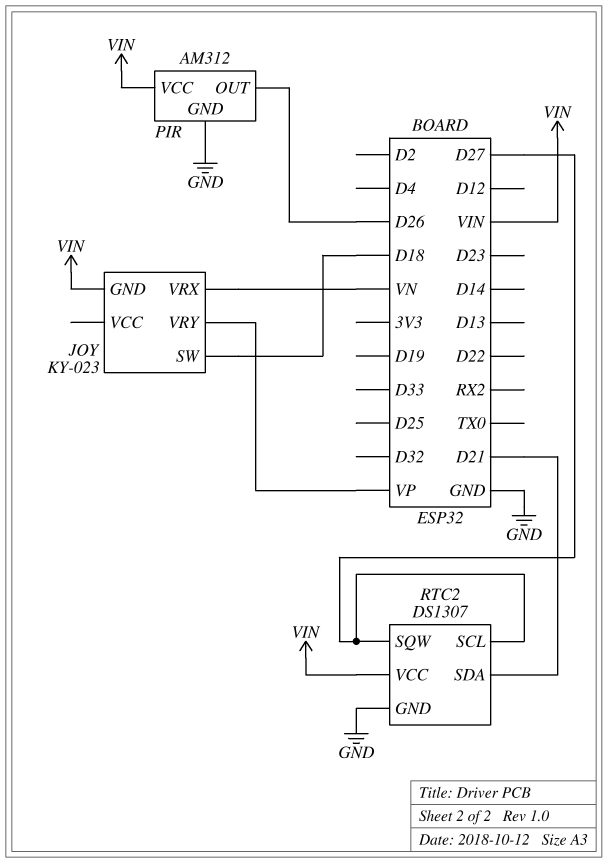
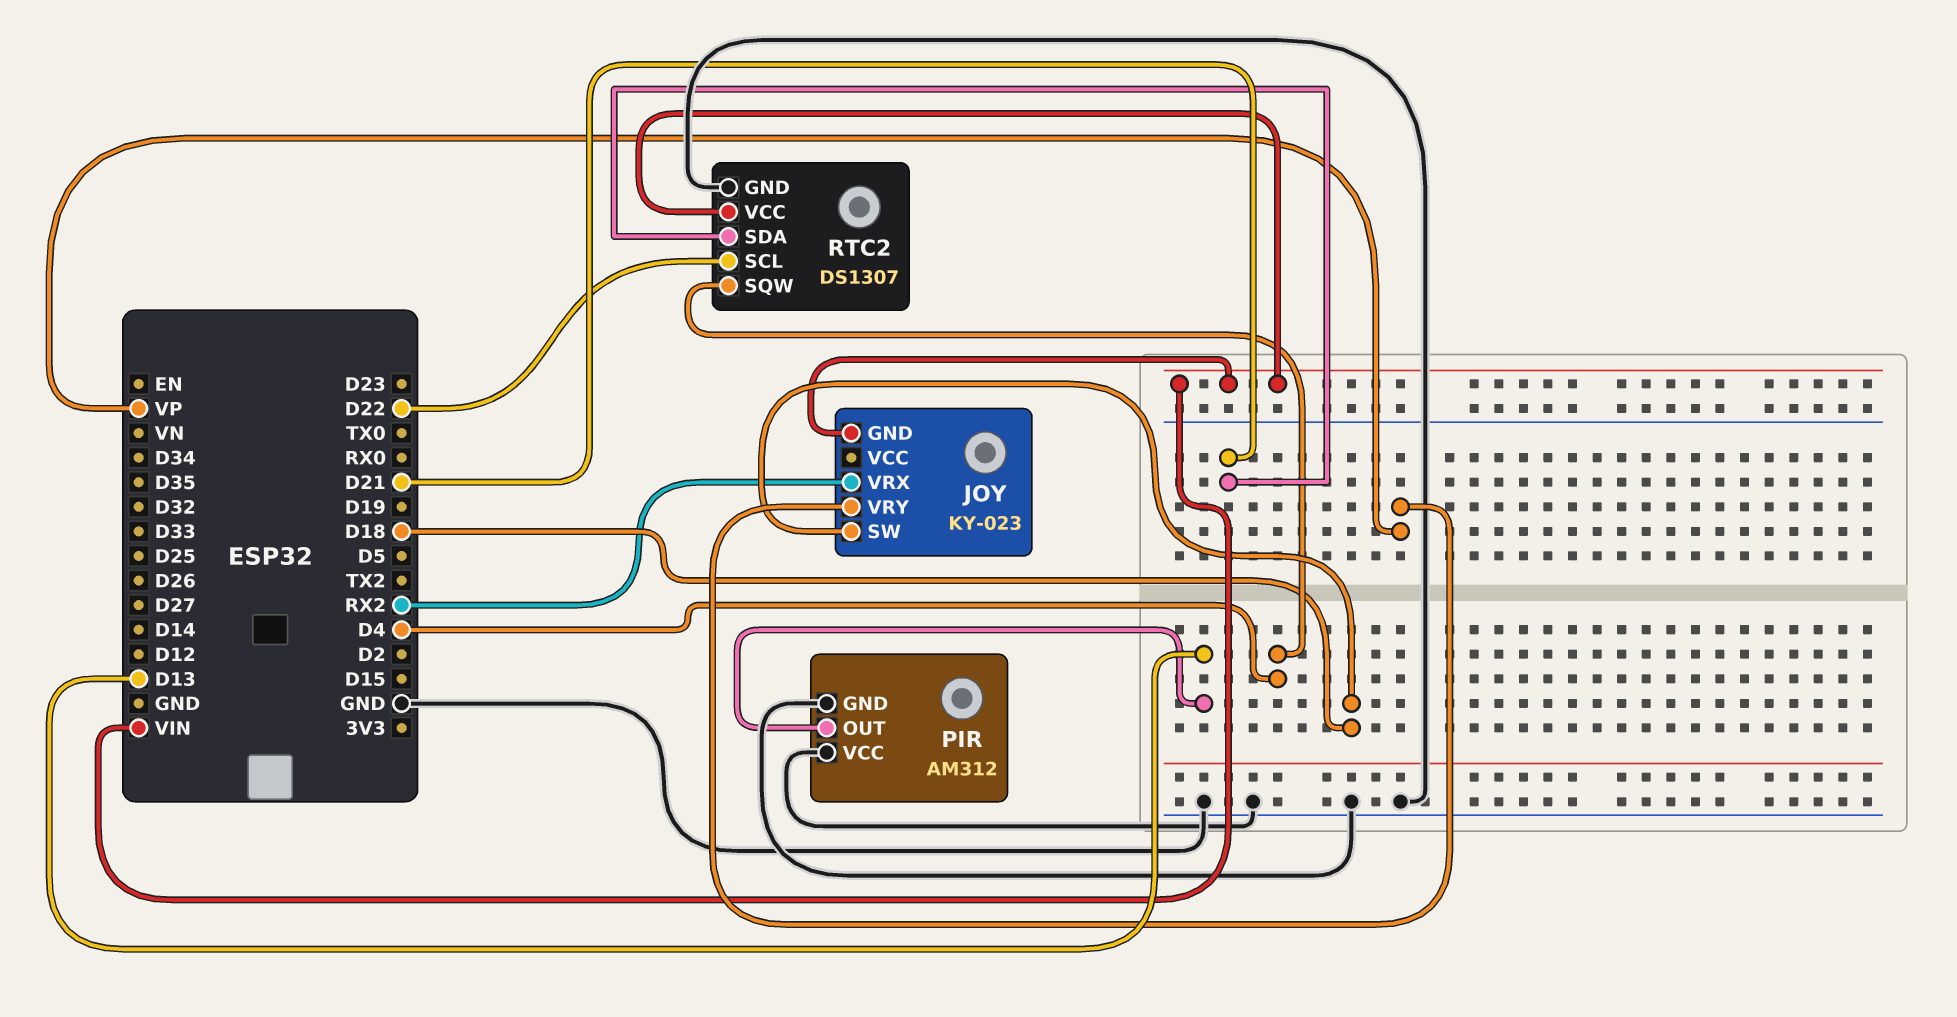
JOY pin VRX: VN -> RX2
PIR pin OUT: D26 -> D13
PIR pin VCC: VIN -> GND
RTC2 pin SCL: D27 -> D22
RTC2 pin SQW: D27 -> D4

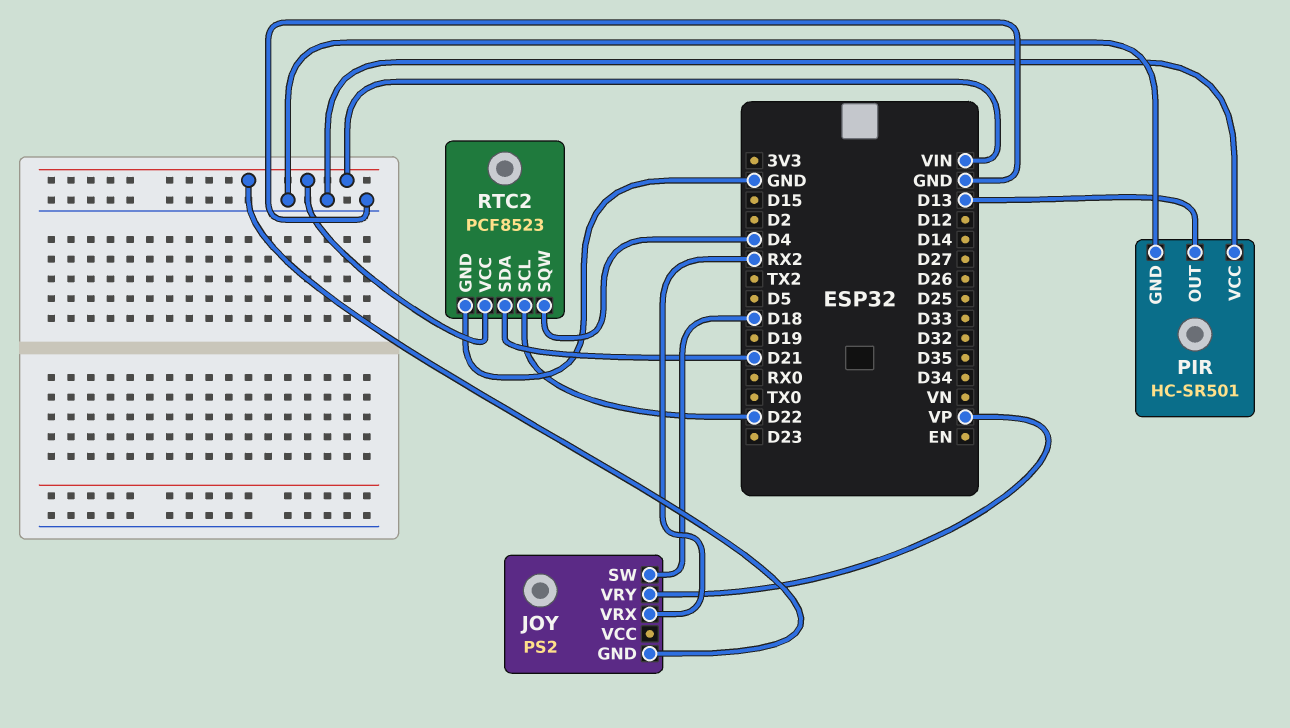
JOY: KY-023 -> PS2
PIR: AM312 -> HC-SR501
RTC2: DS1307 -> PCF8523

